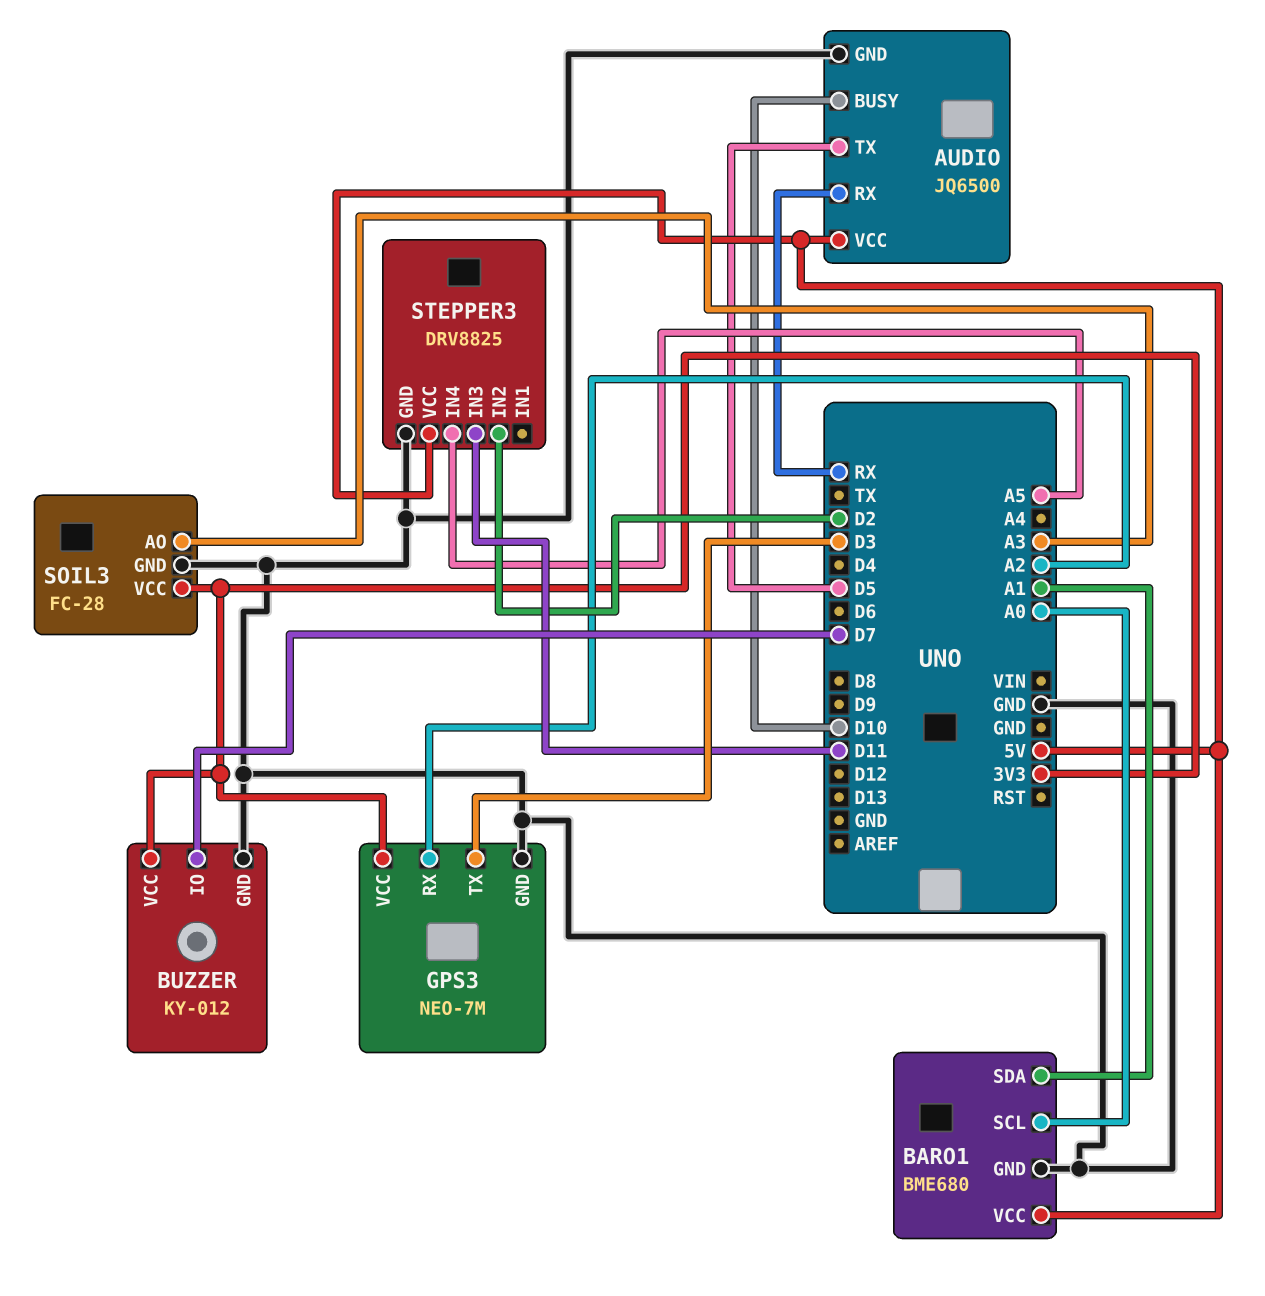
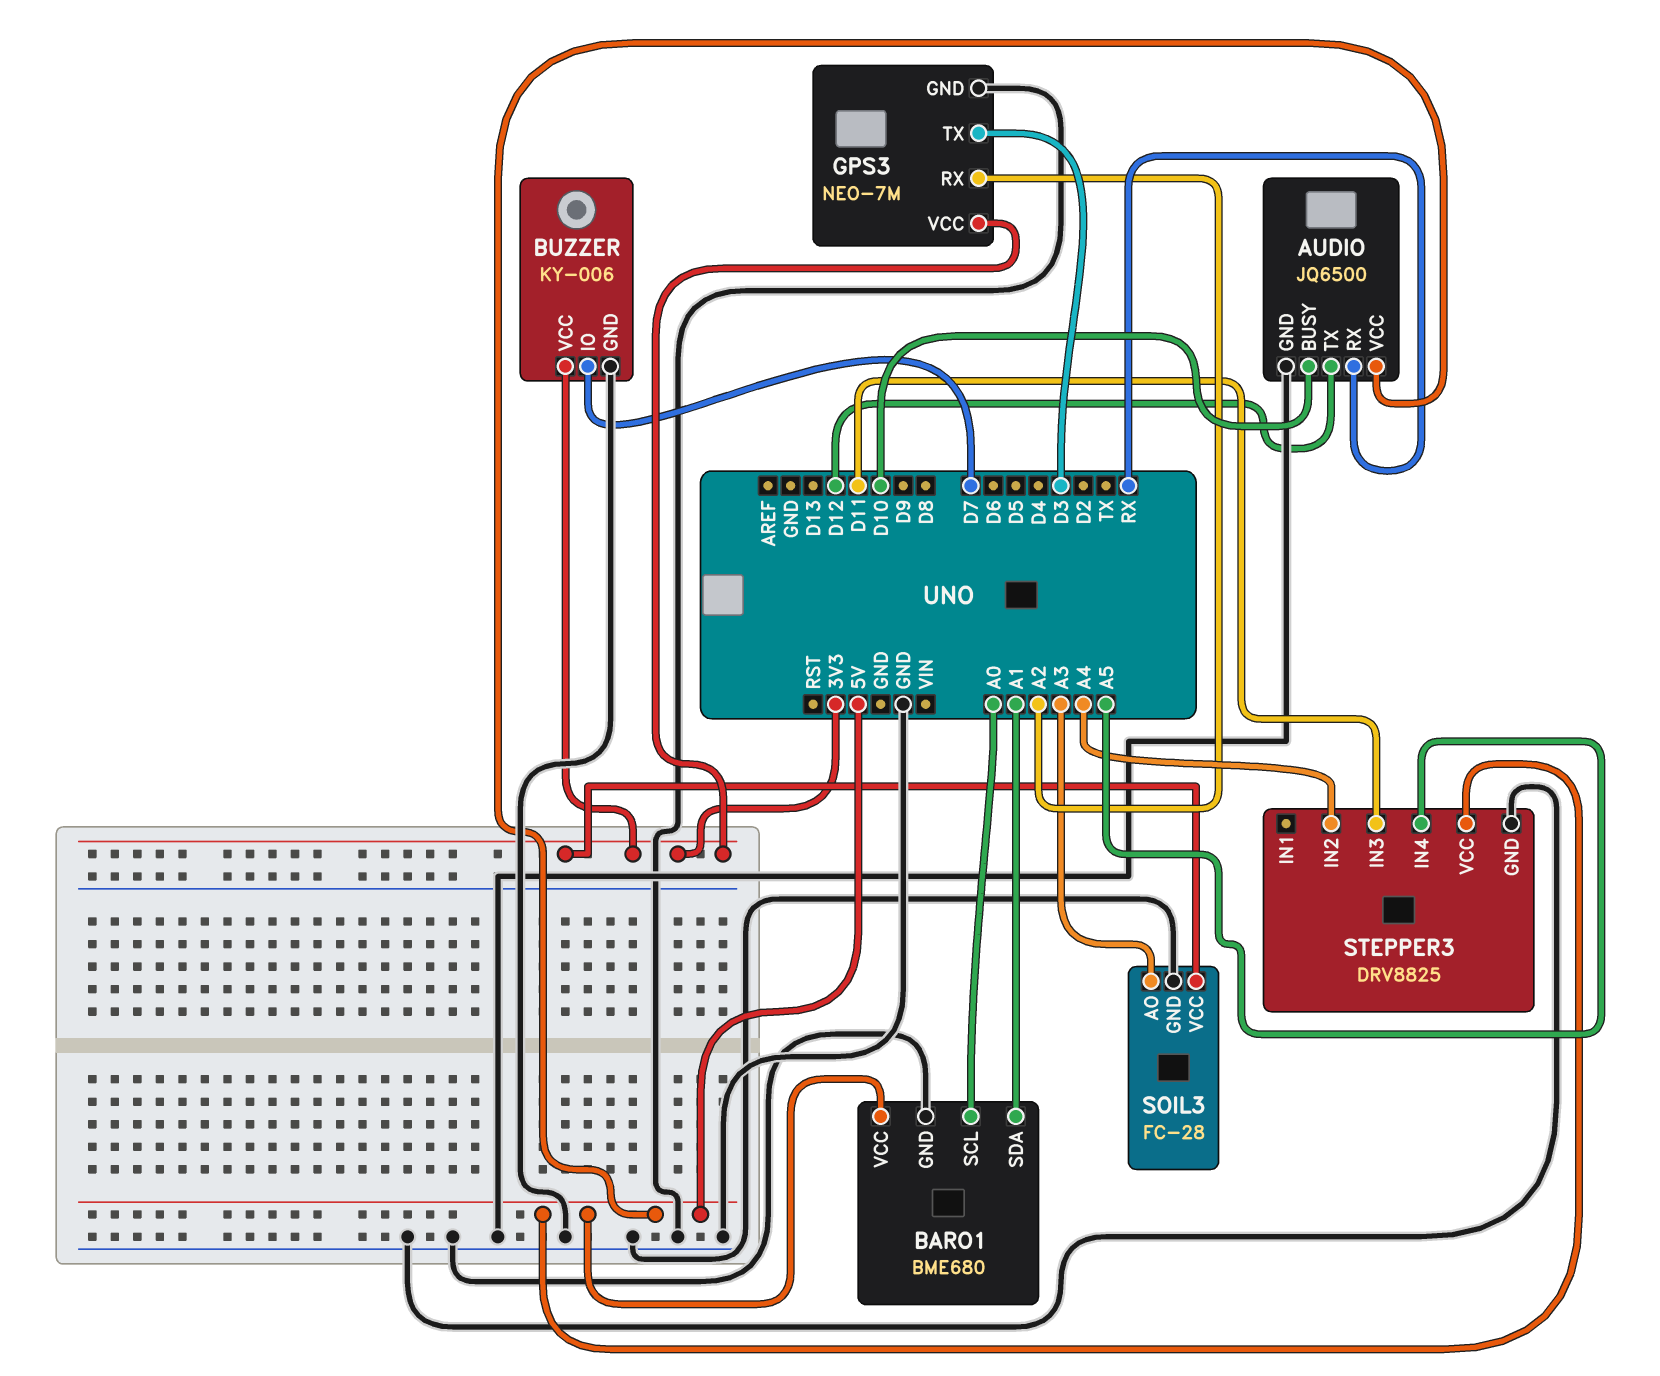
AUDIO pin TX: D5 -> D12
BUZZER: KY-012 -> KY-006
STEPPER3 pin IN2: D2 -> A4

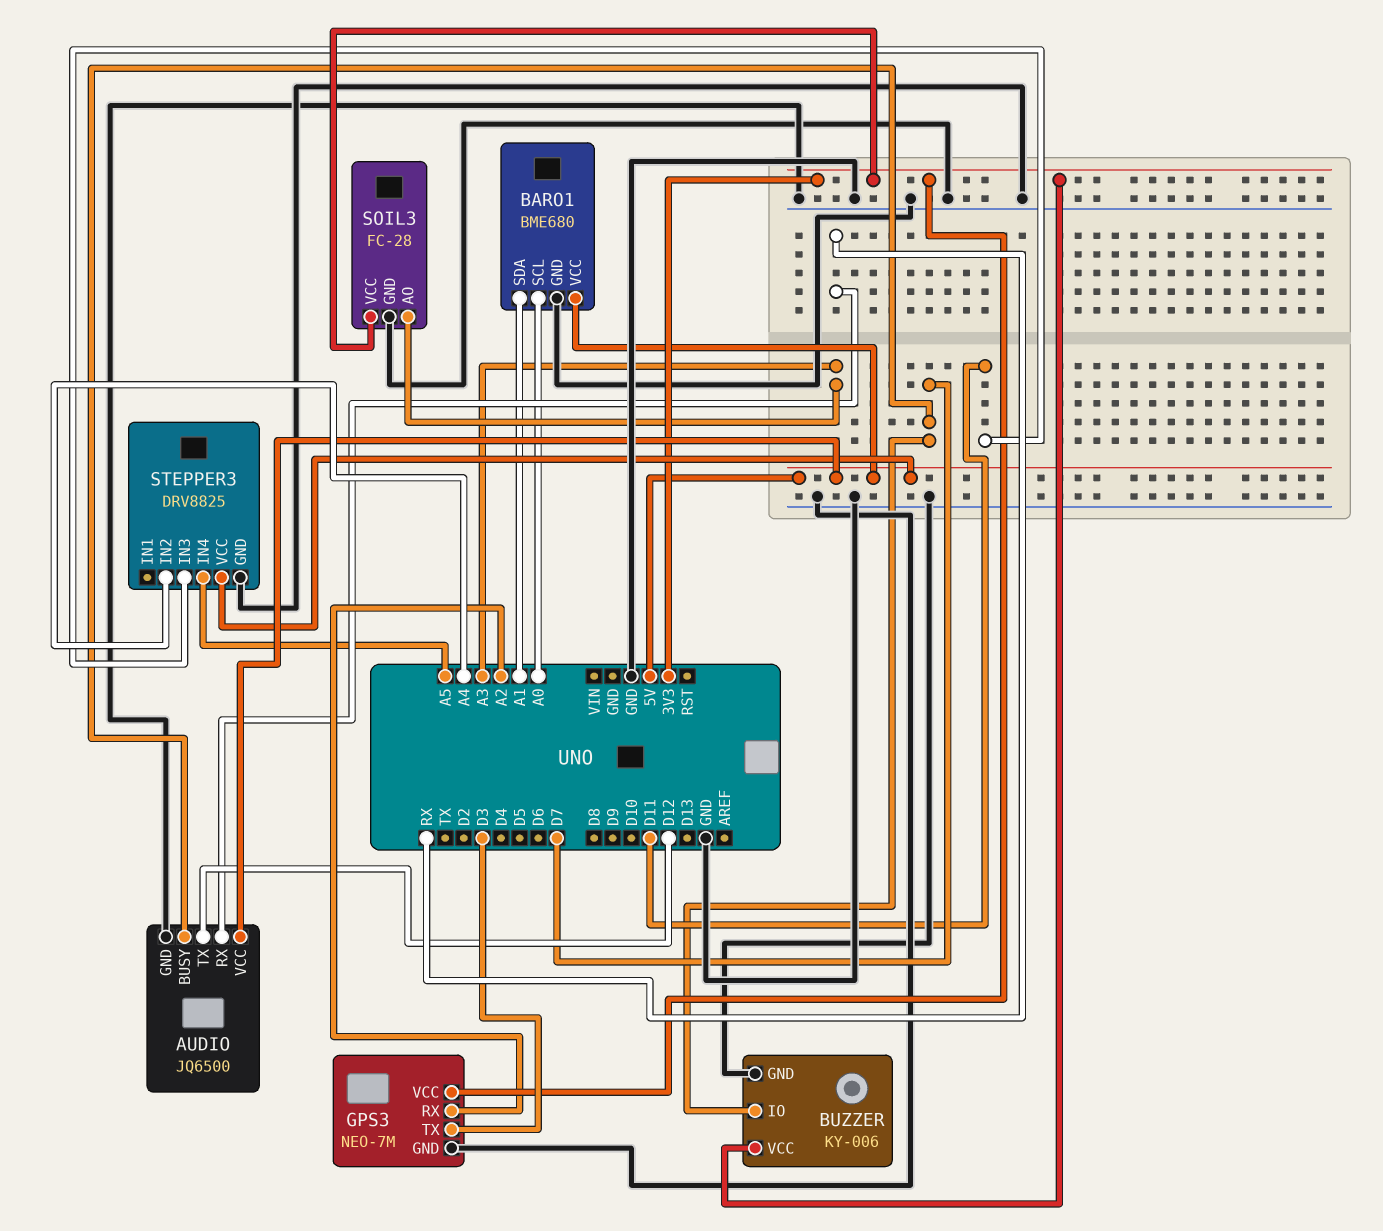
AUDIO pin BUSY: D10 -> D7

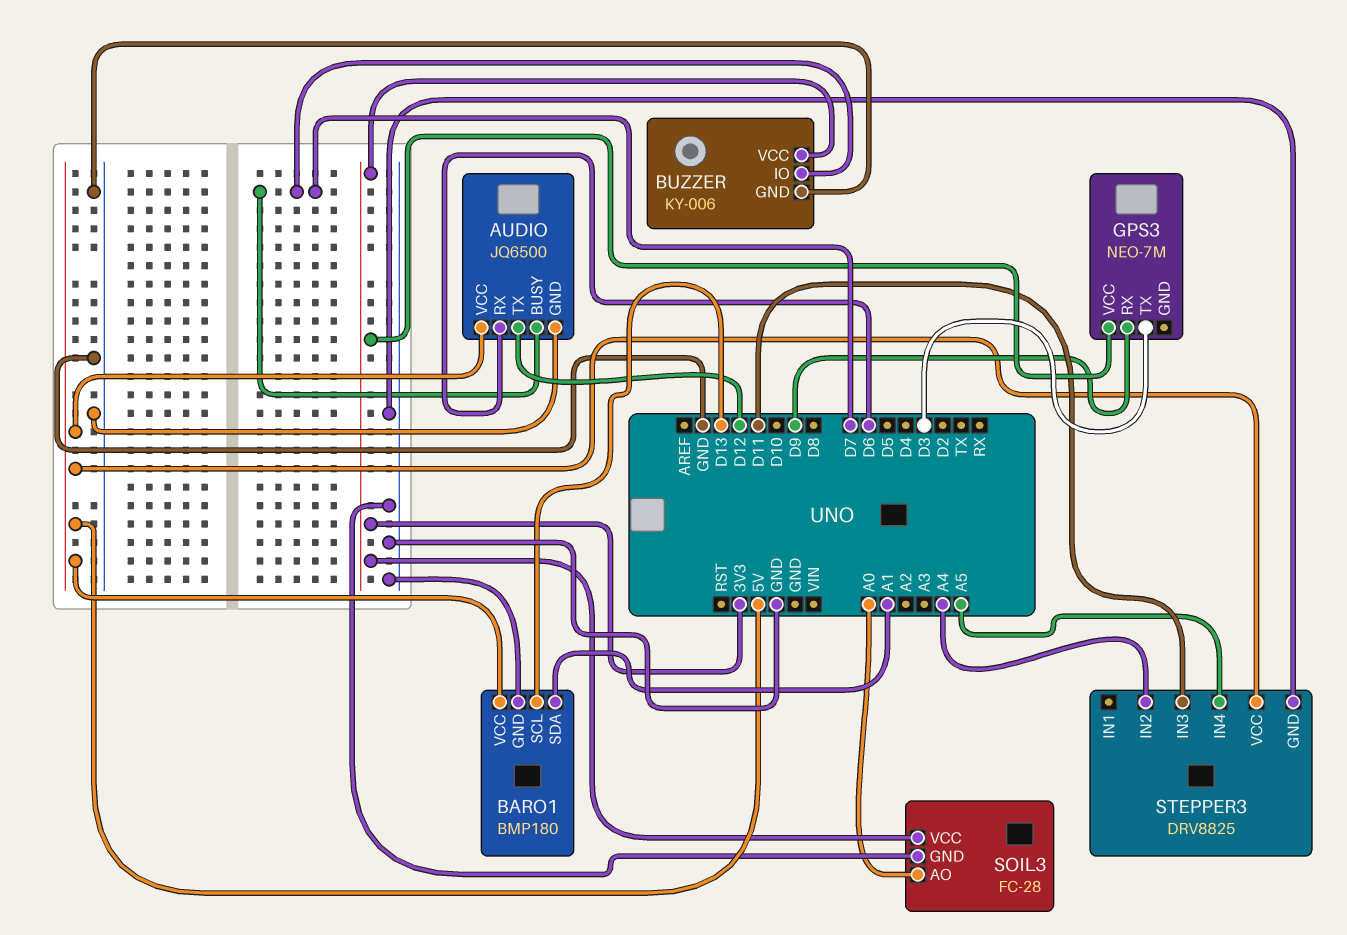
AUDIO pin RX: RX -> D6
BARO1: BME680 -> BMP180
BARO1 pin SCL: A0 -> D13
GPS3 pin GND: GND -> none
GPS3 pin RX: A2 -> D9
SOIL3 pin AO: A3 -> A0

